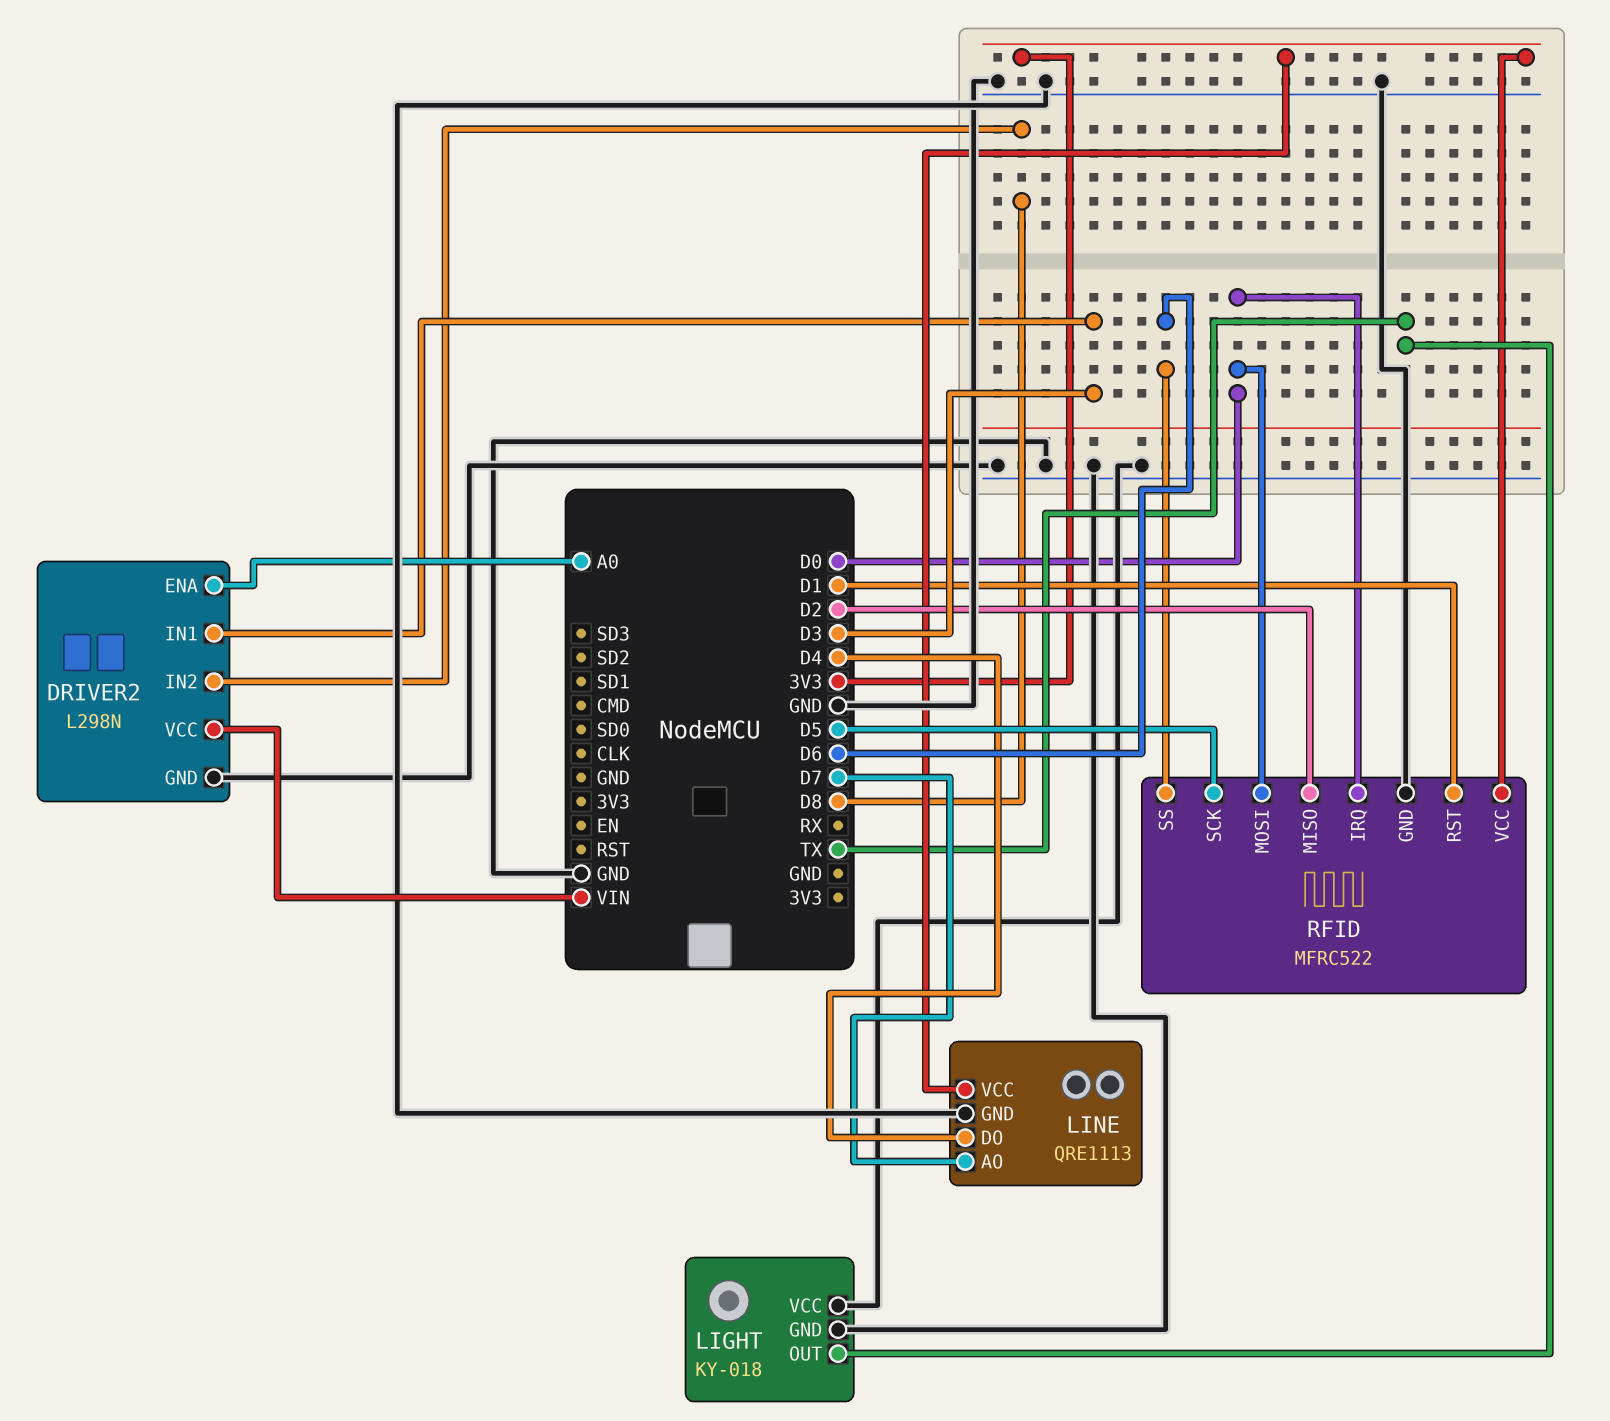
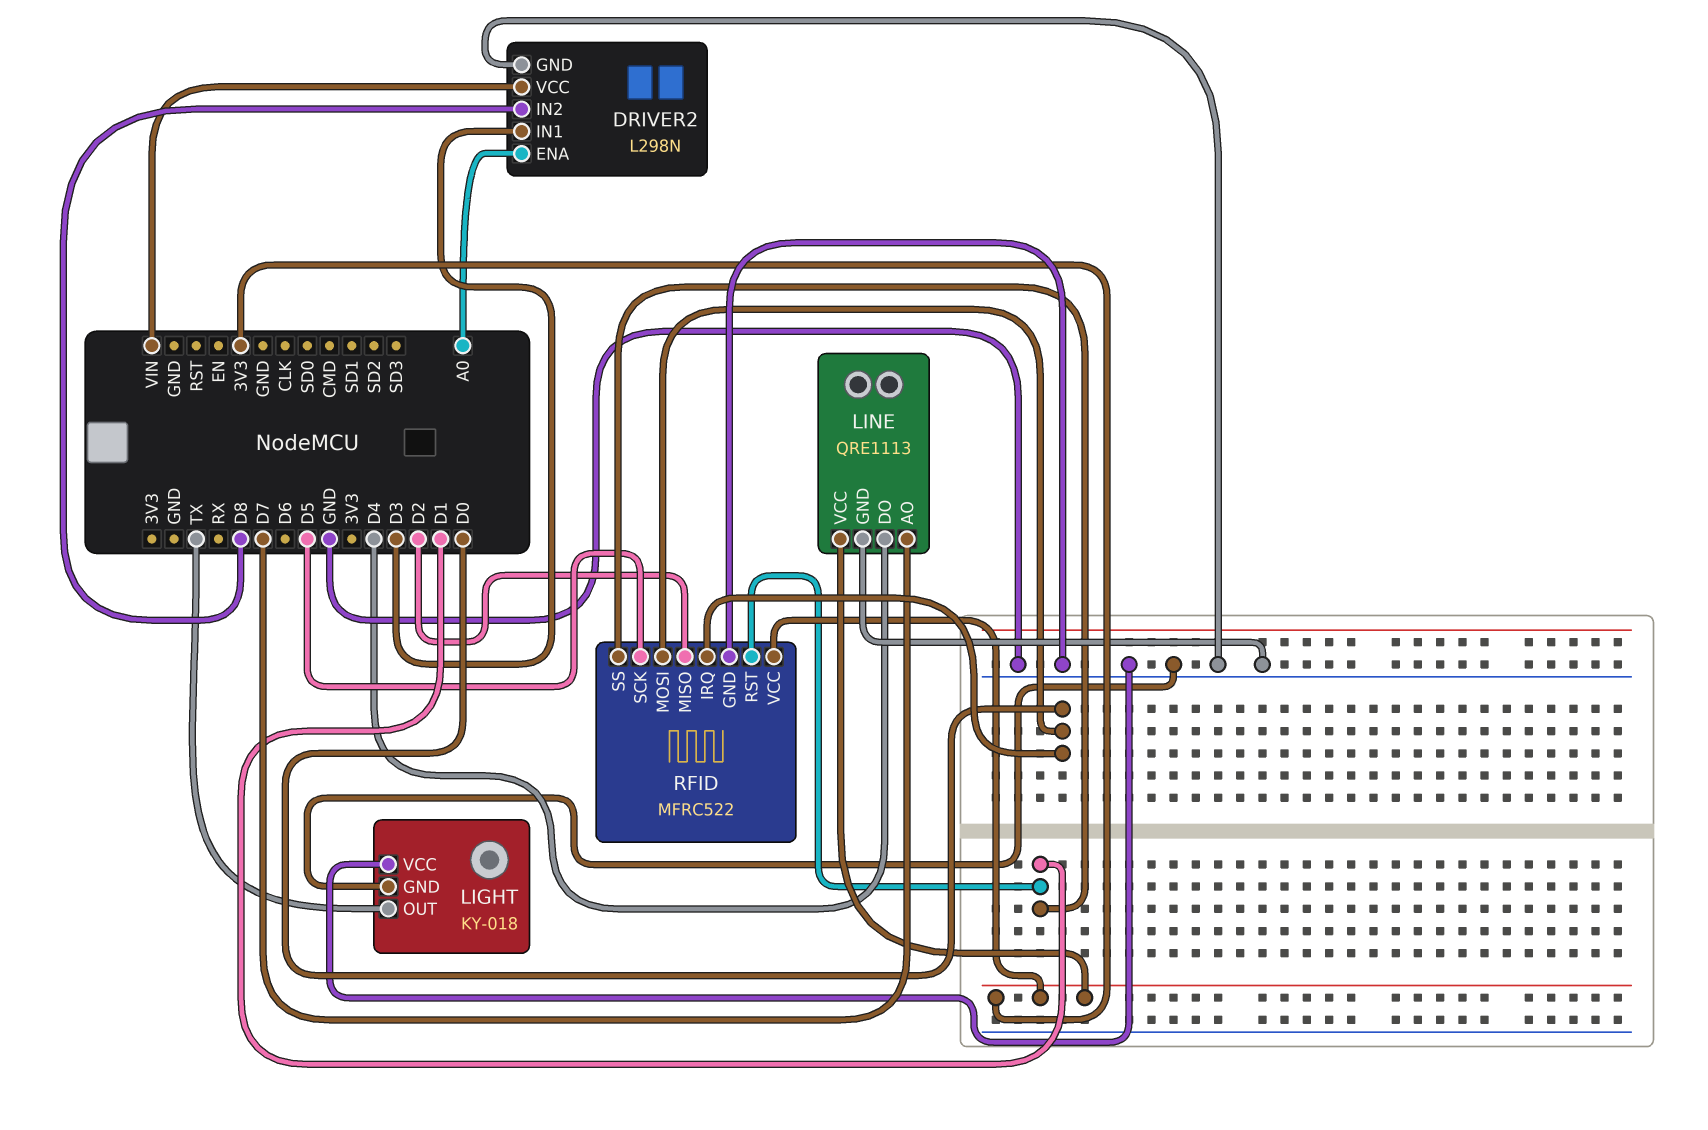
RFID pin SS: D6 -> D1

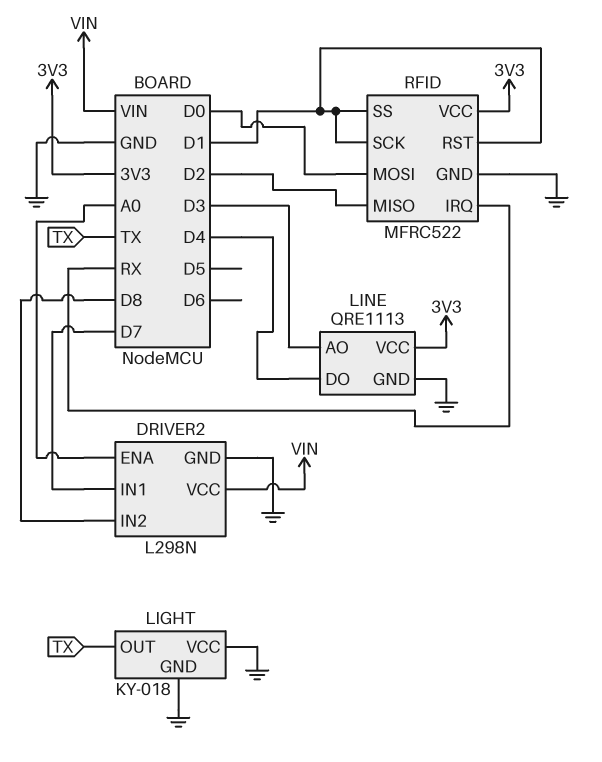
DRIVER2 pin IN1: D3 -> D7
LINE pin AO: D7 -> D3
RFID pin IRQ: D0 -> RX
RFID pin SCK: D5 -> D1

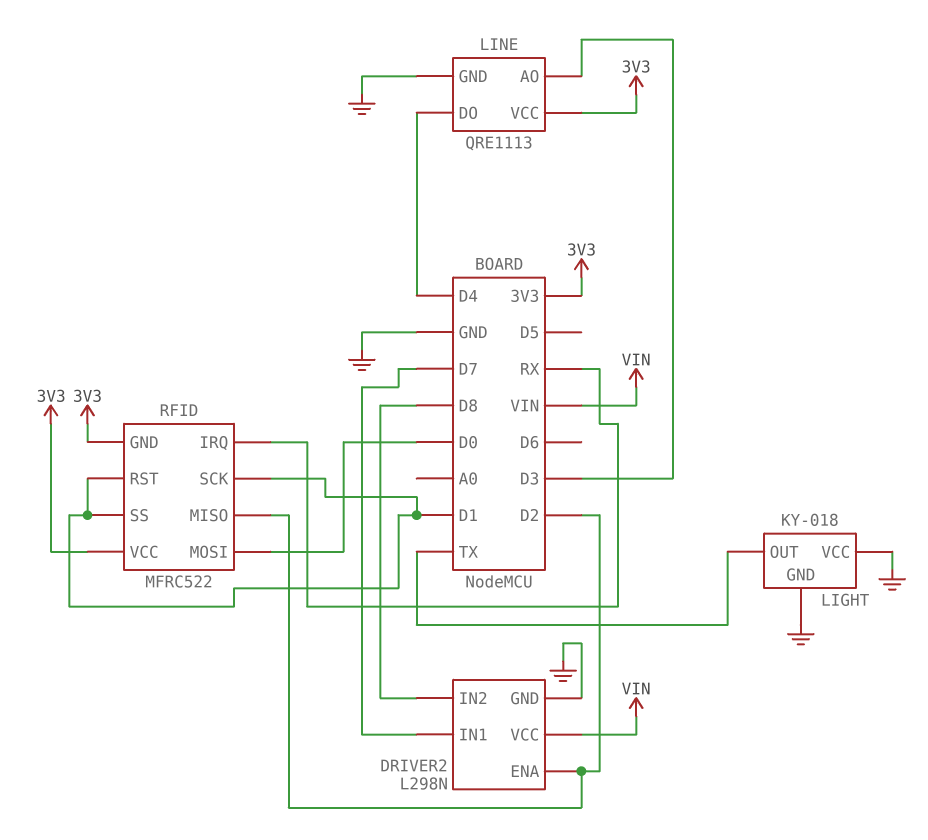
DRIVER2 pin ENA: A0 -> D2
RFID pin GND: GND -> 3V3

